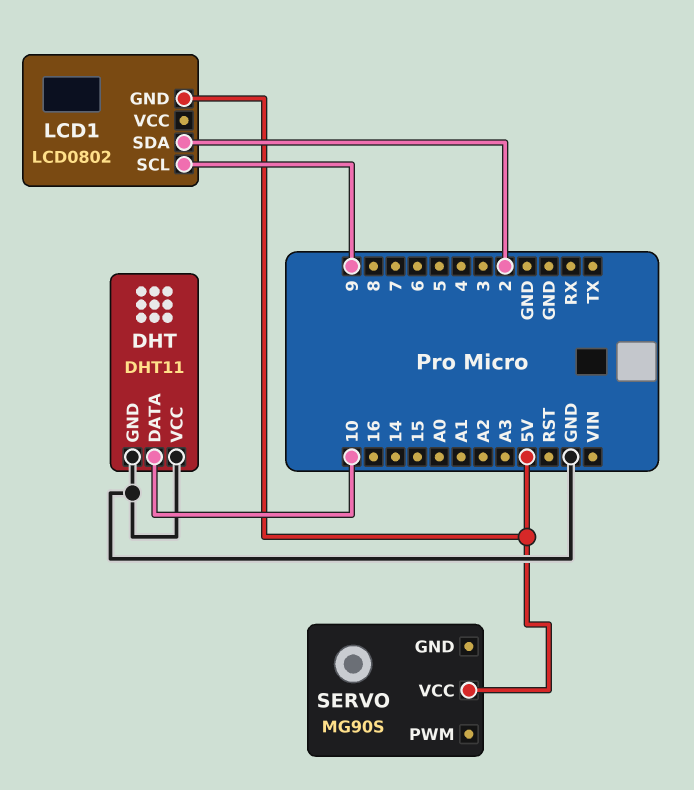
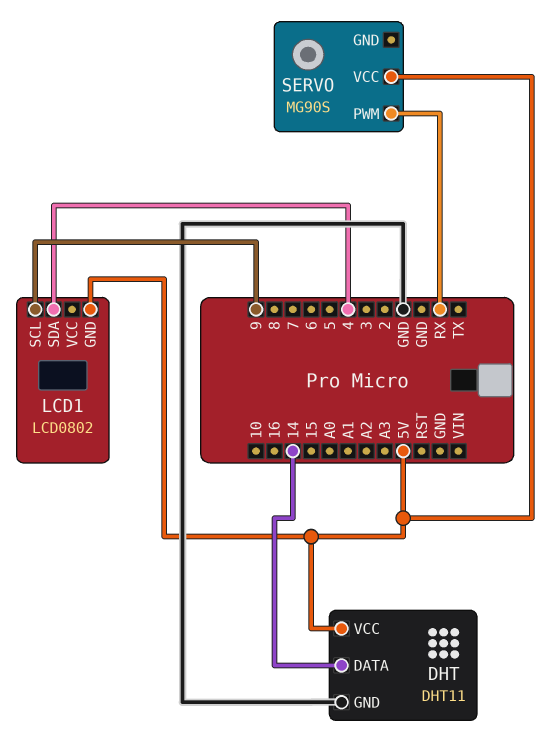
DHT pin DATA: 10 -> 14
DHT pin VCC: GND -> 5V
LCD1 pin SDA: 2 -> 4
SERVO pin PWM: none -> RX

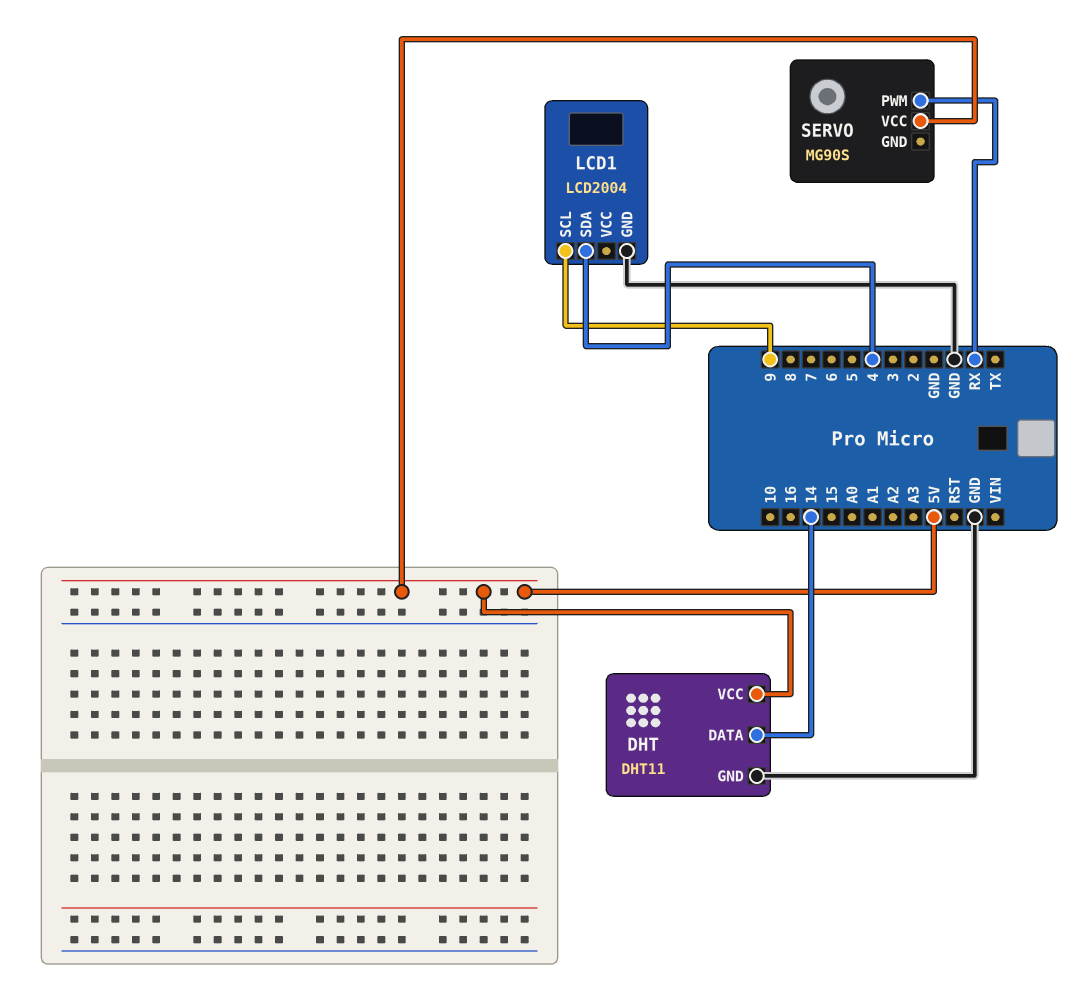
LCD1: LCD0802 -> LCD2004
LCD1 pin GND: 5V -> GND

